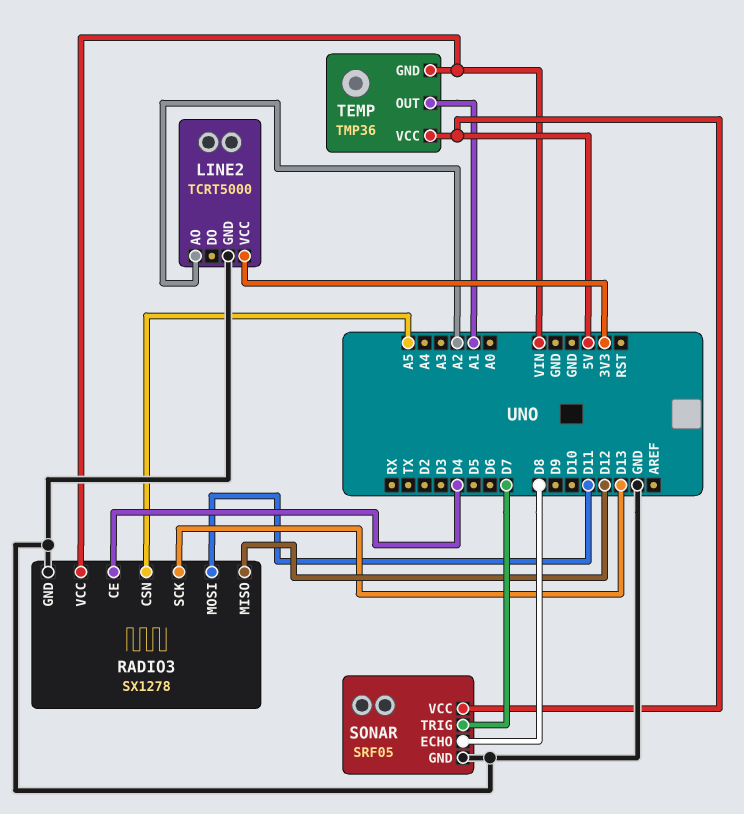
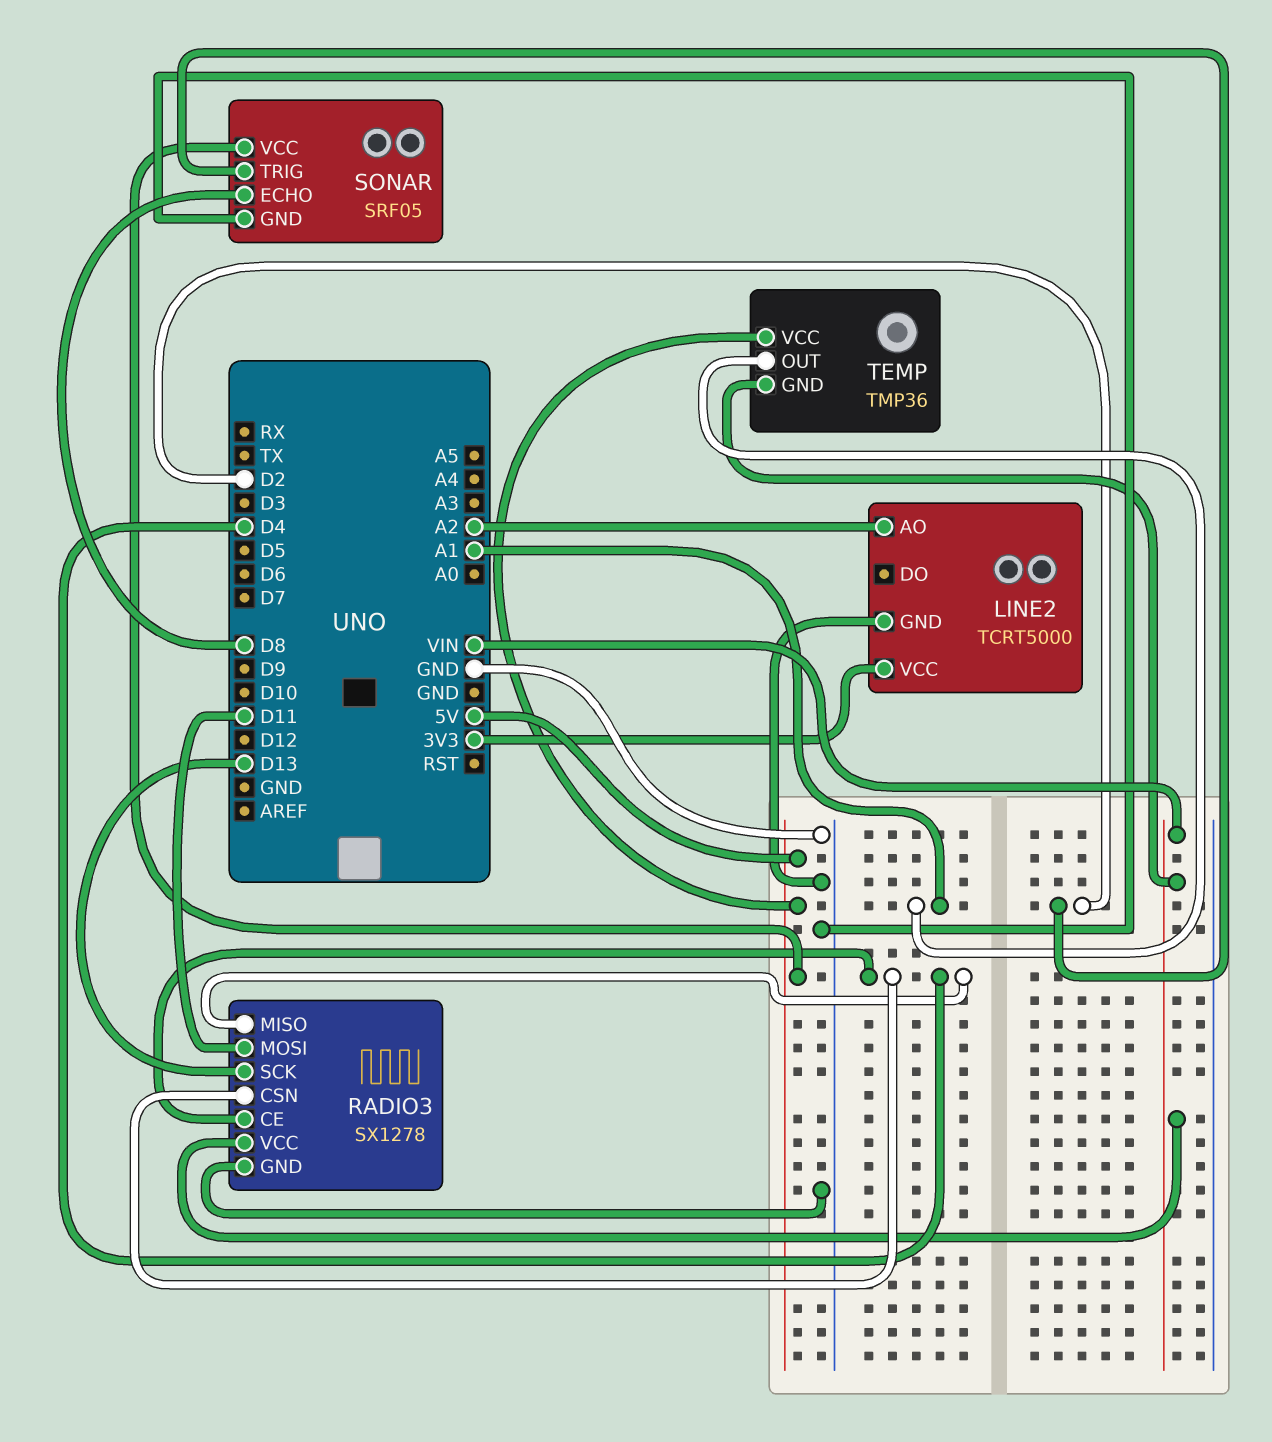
RADIO3 pin CSN: A5 -> D4
RADIO3 pin MISO: D12 -> D4
SONAR pin TRIG: D7 -> D2

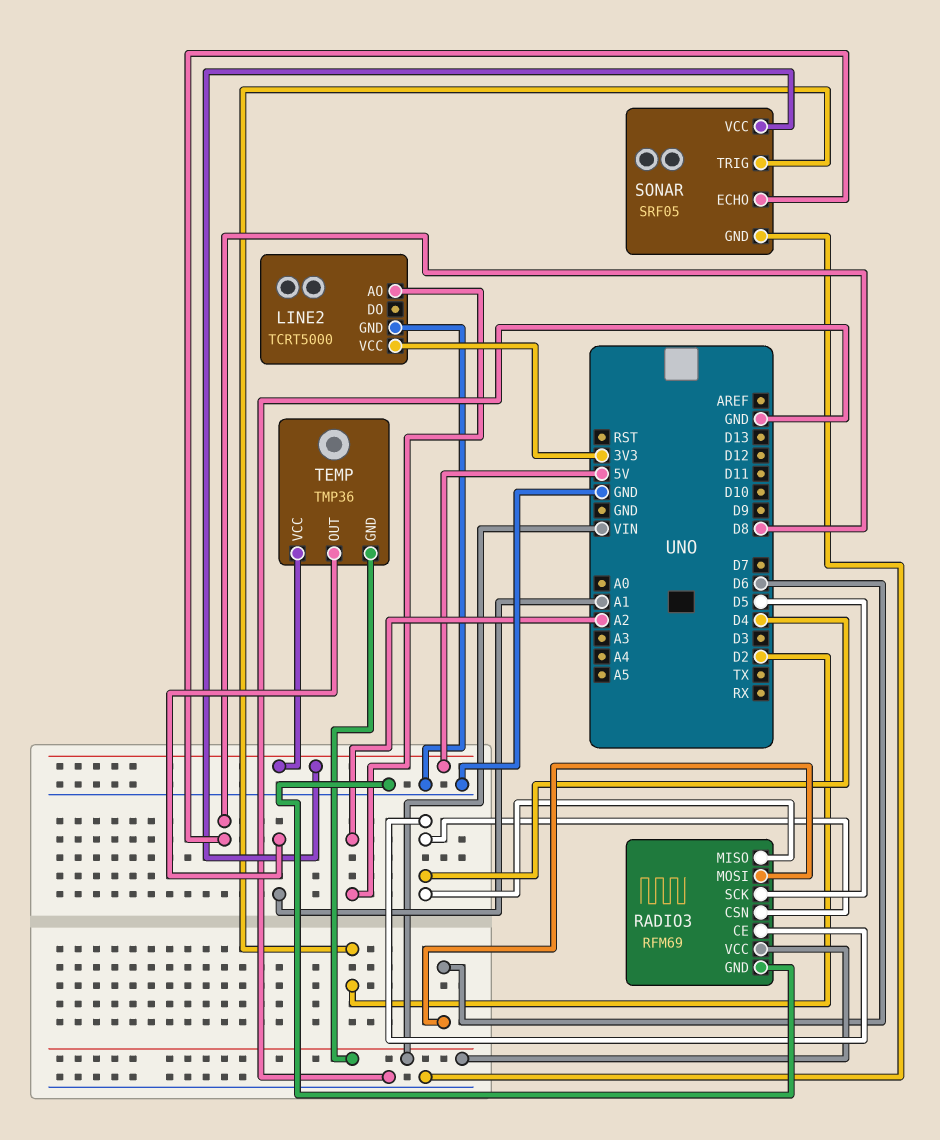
RADIO3: SX1278 -> RFM69
RADIO3 pin MOSI: D11 -> D6
RADIO3 pin SCK: D13 -> D5

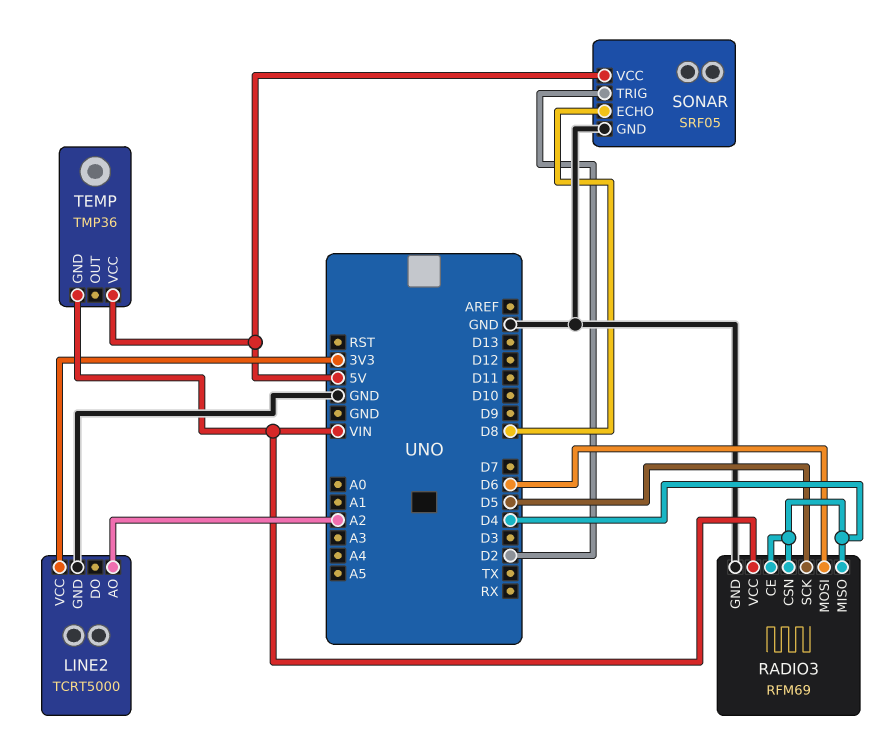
TEMP pin OUT: A1 -> none

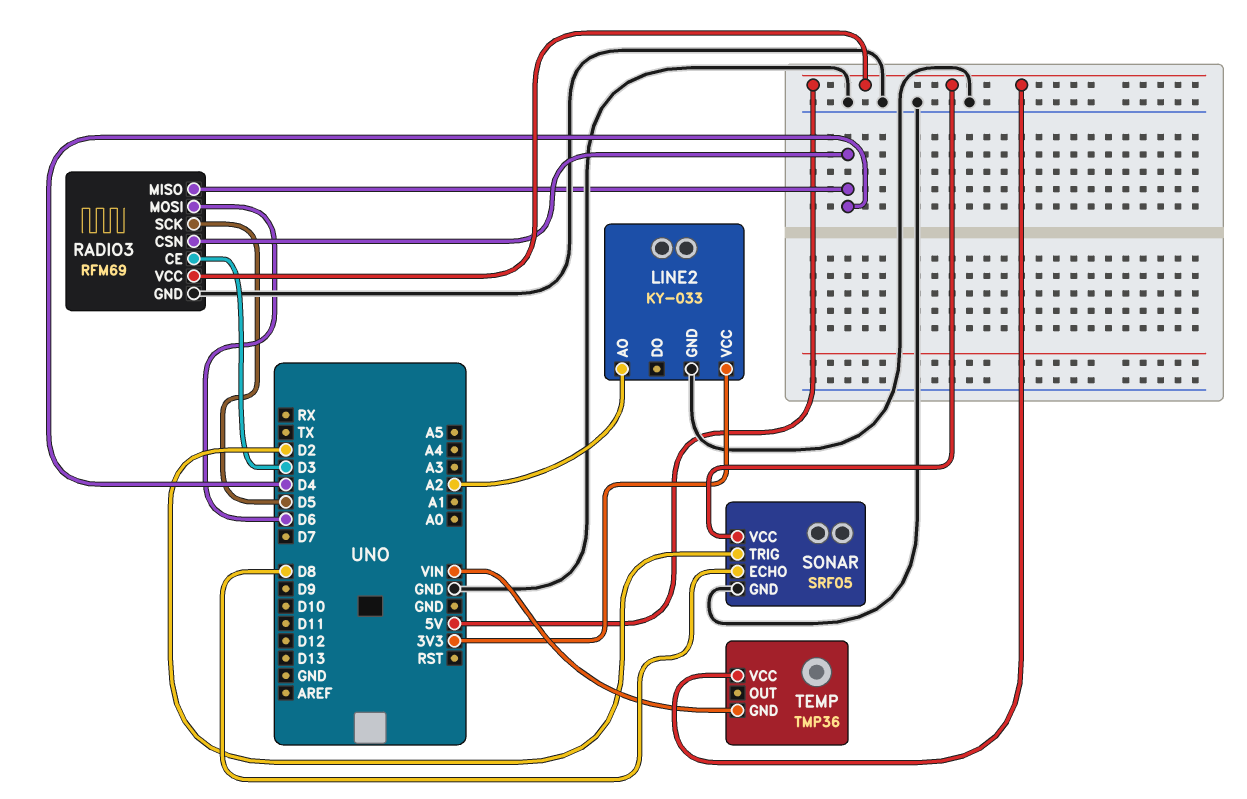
LINE2: TCRT5000 -> KY-033
RADIO3 pin CE: D4 -> D3
RADIO3 pin VCC: VIN -> 5V

